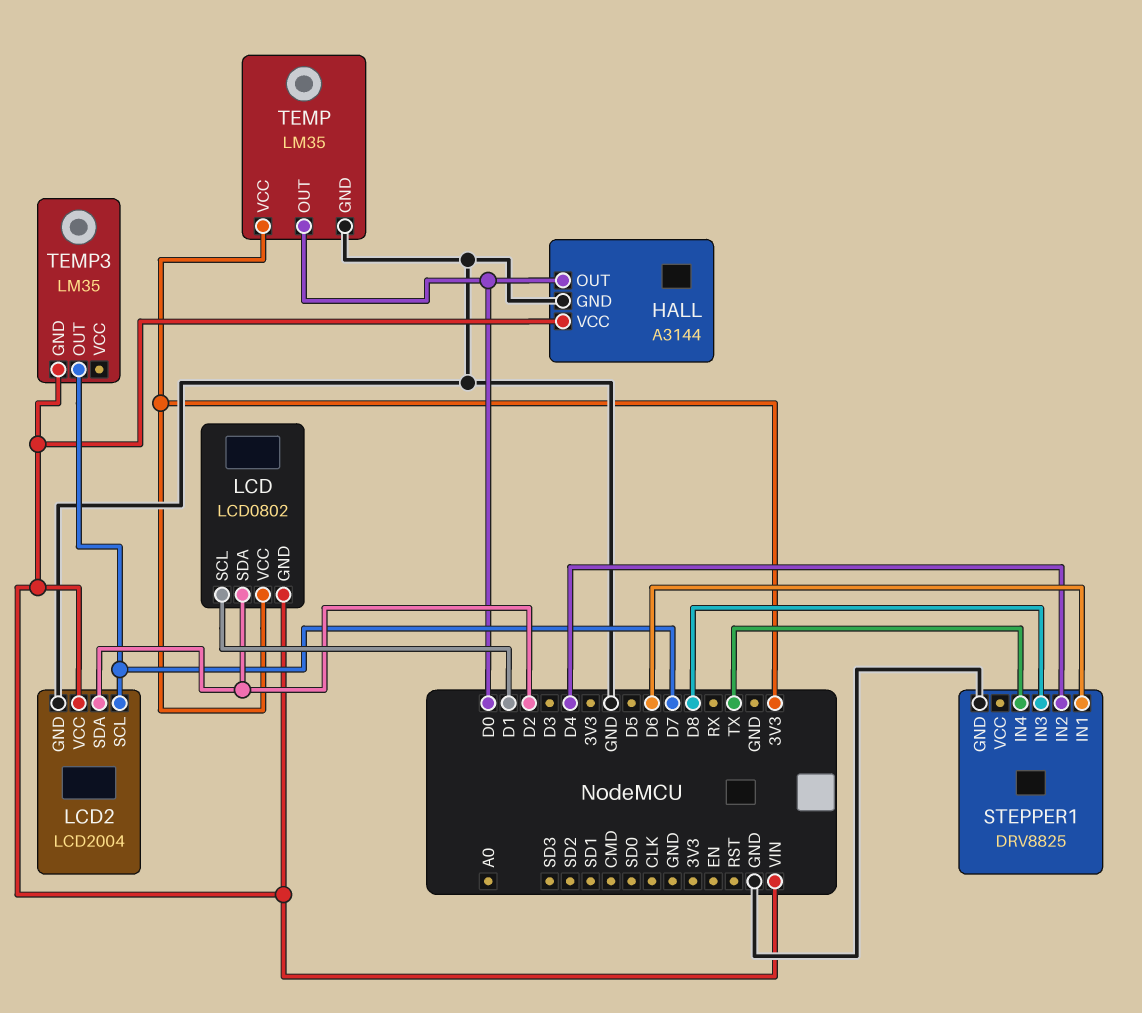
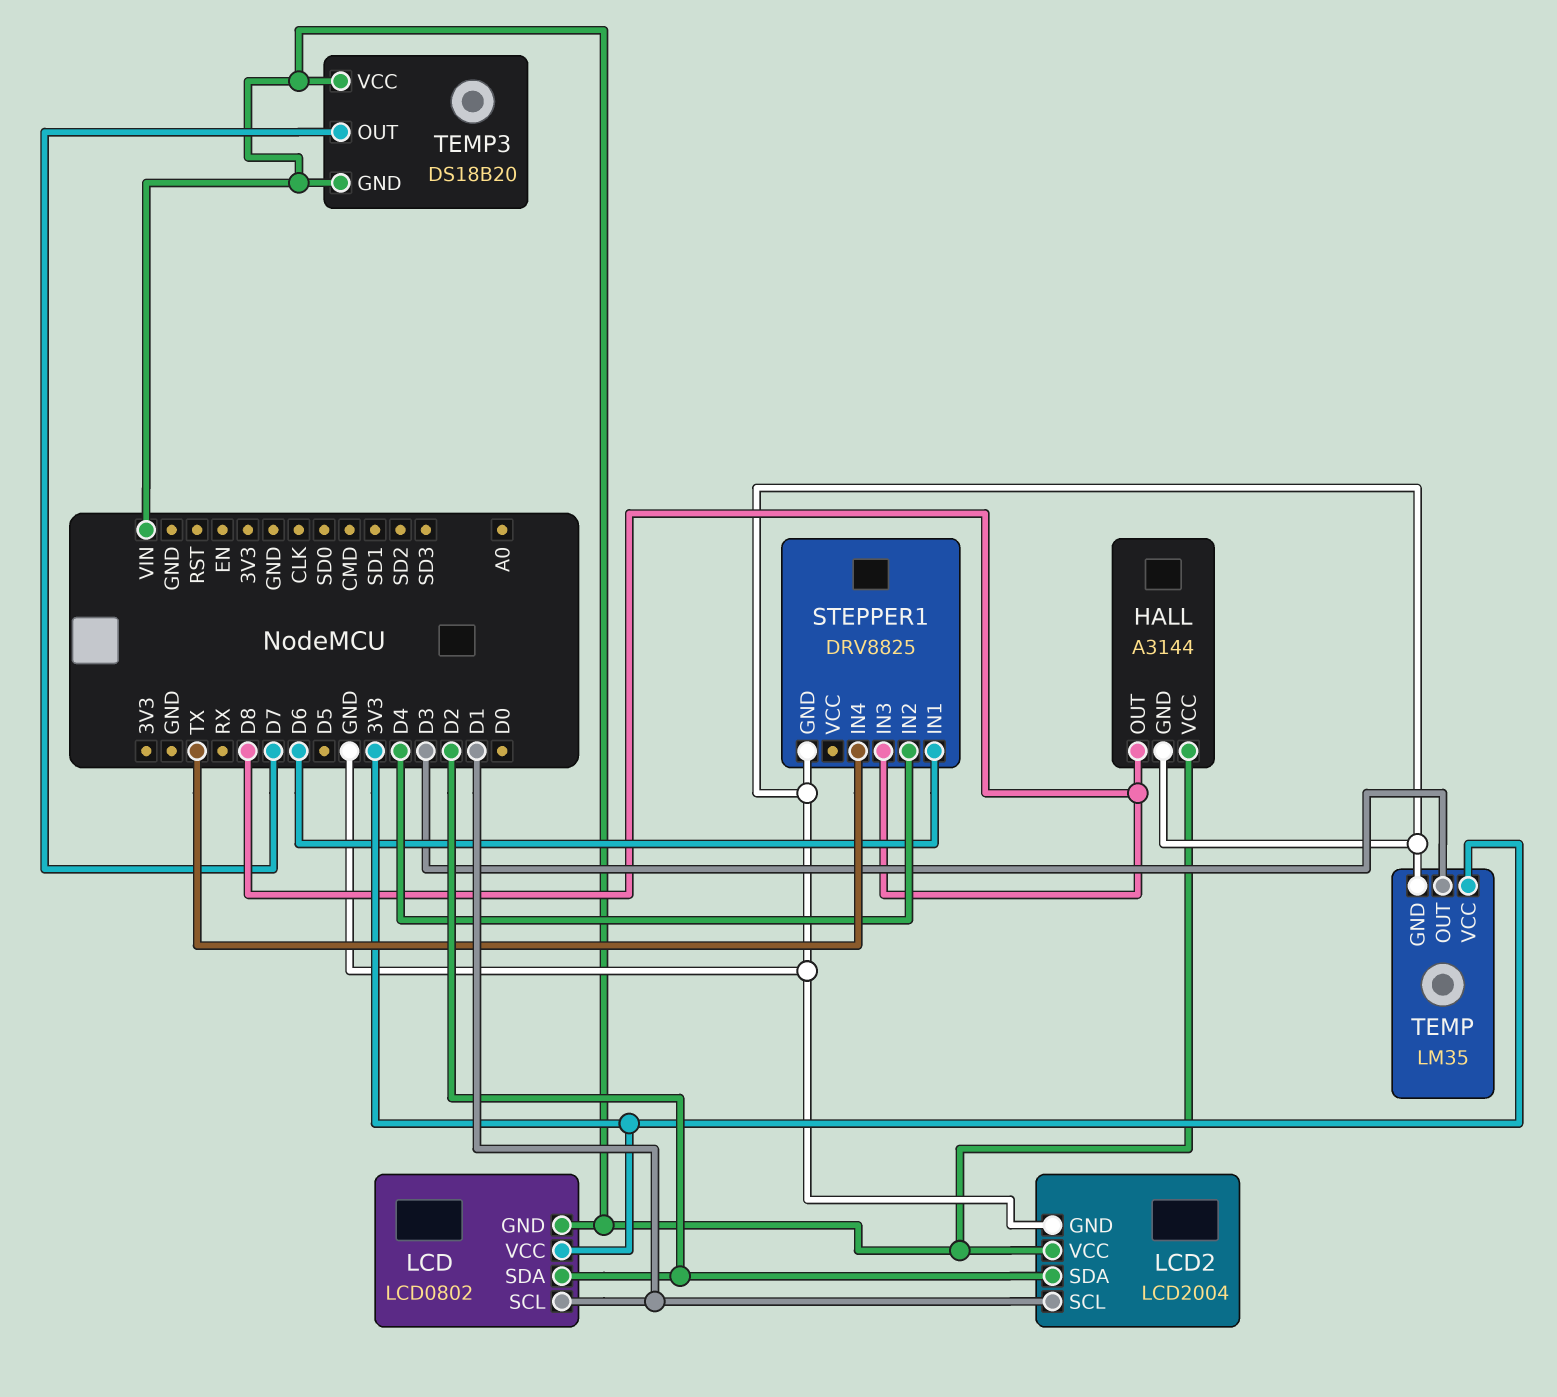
HALL pin OUT: D0 -> D8
LCD2 pin SCL: D7 -> D1
TEMP pin OUT: D0 -> D3
TEMP3: LM35 -> DS18B20
TEMP3 pin VCC: none -> VIN

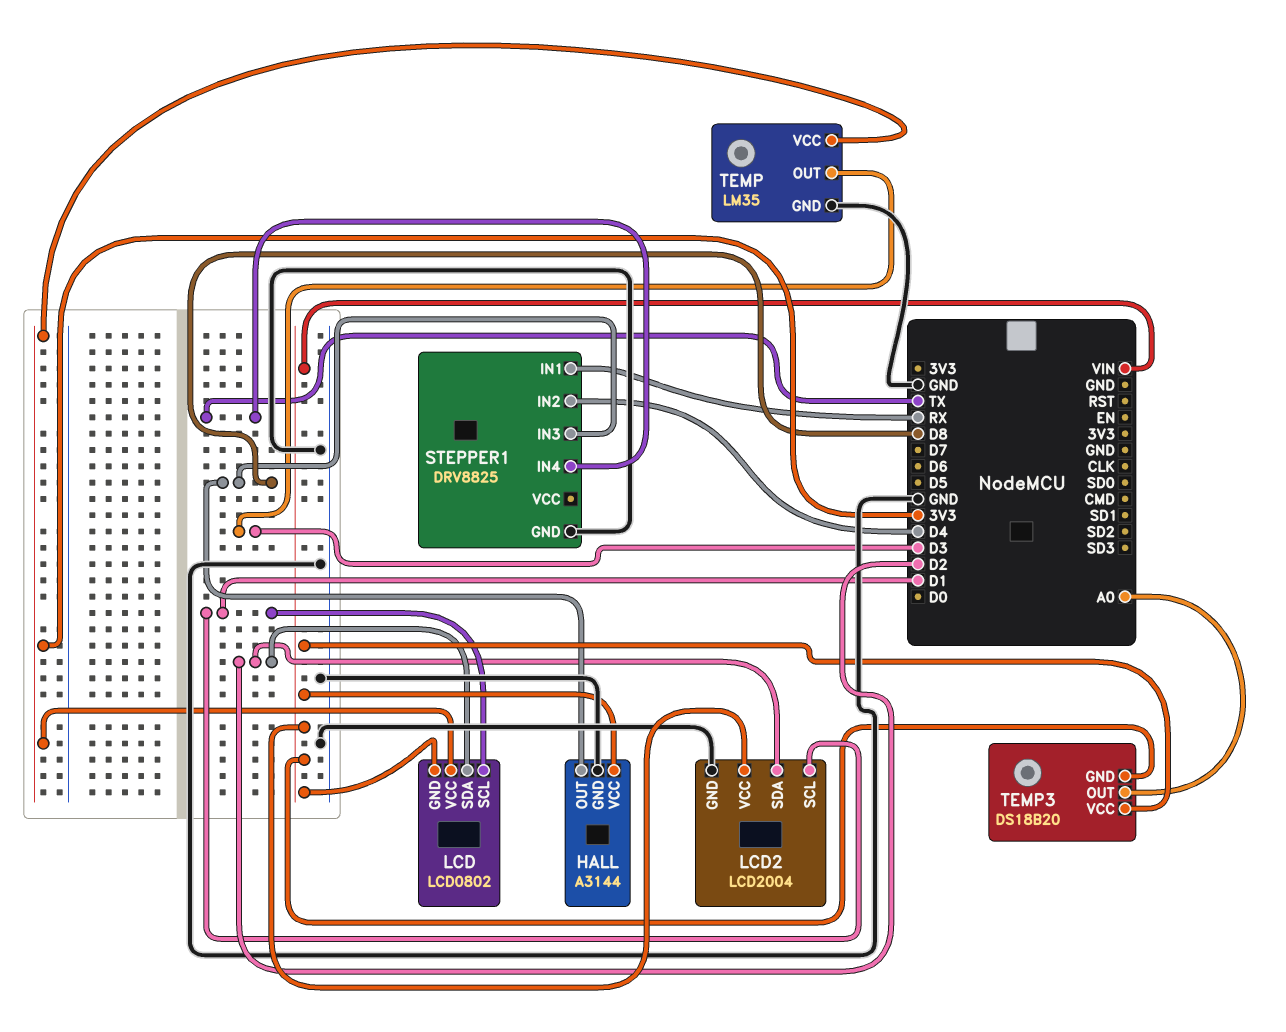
STEPPER1 pin IN1: D6 -> RX
TEMP3 pin OUT: D7 -> A0

